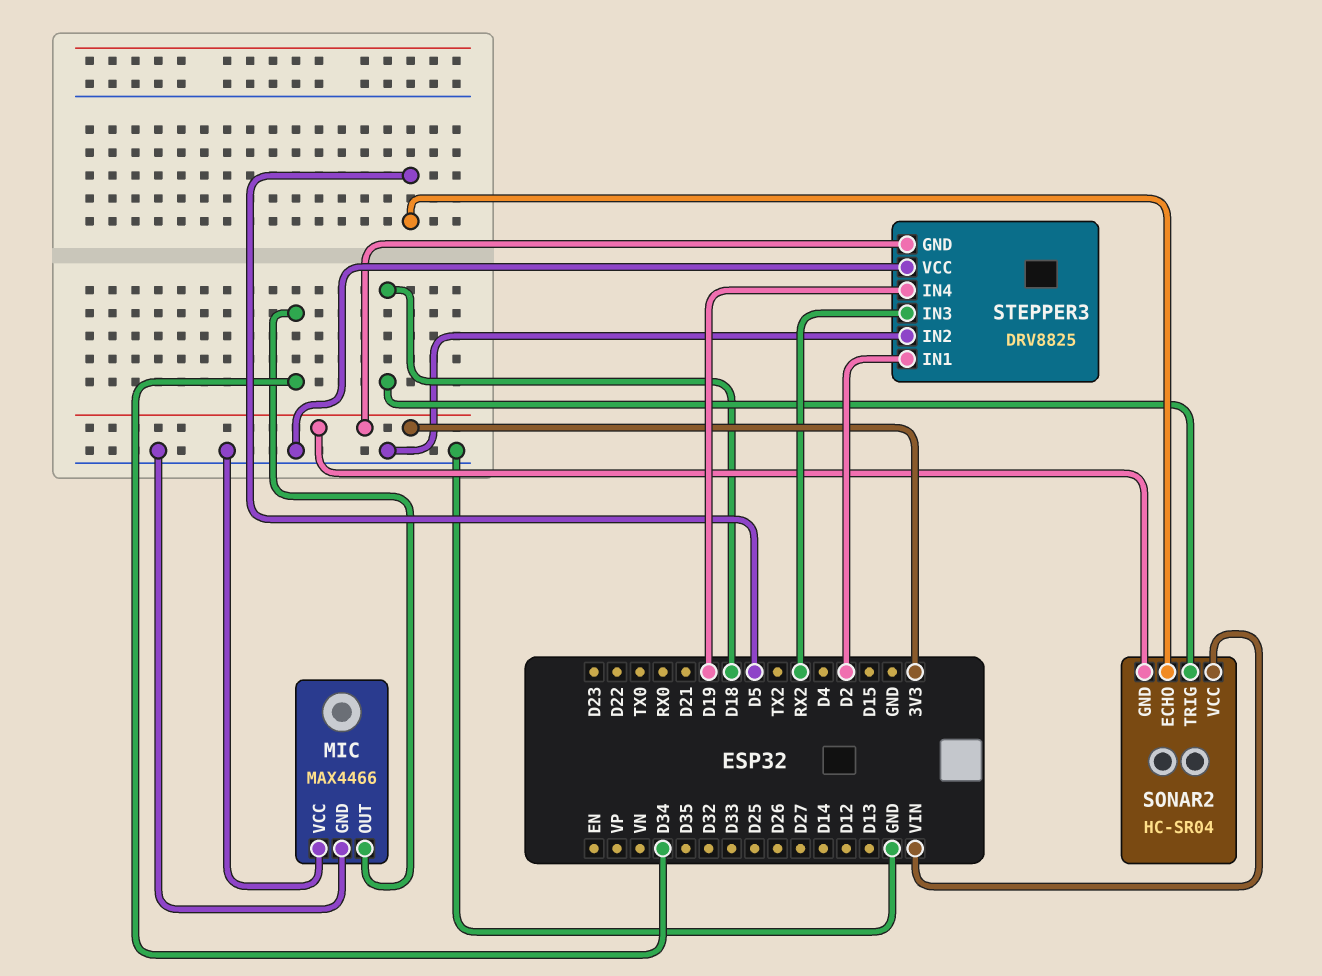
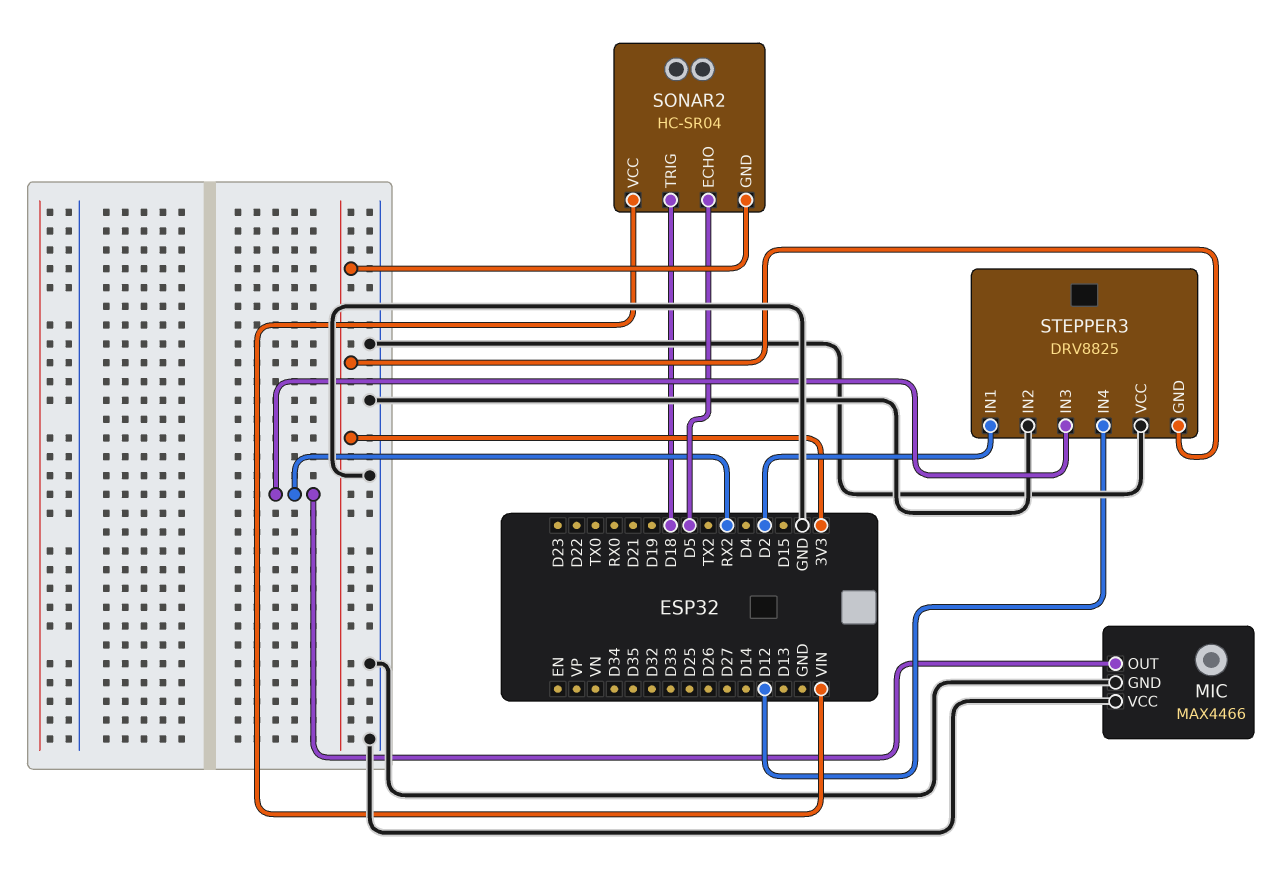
MIC pin OUT: D34 -> RX2
STEPPER3 pin IN4: D19 -> D12

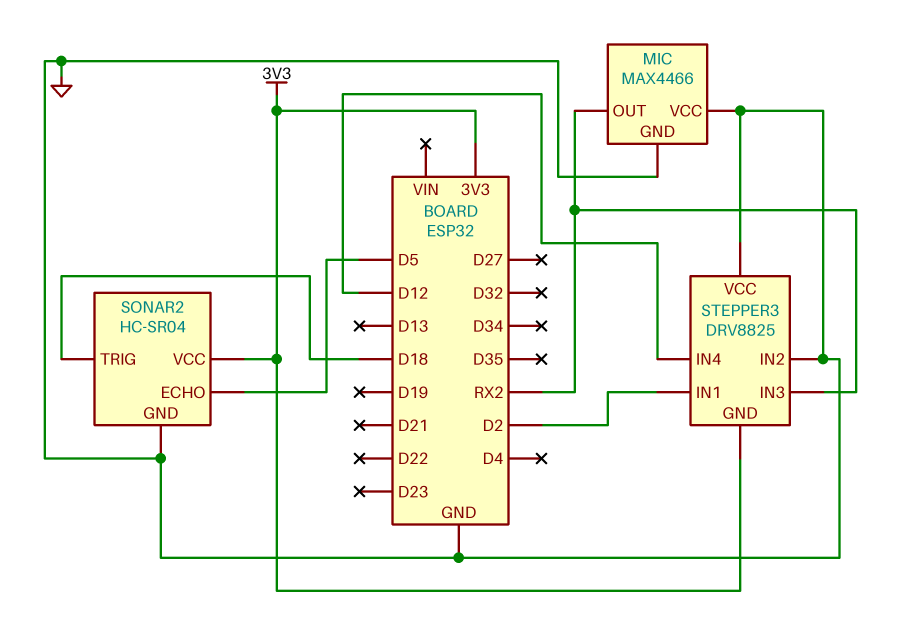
SONAR2 pin GND: 3V3 -> GND
SONAR2 pin VCC: VIN -> 3V3

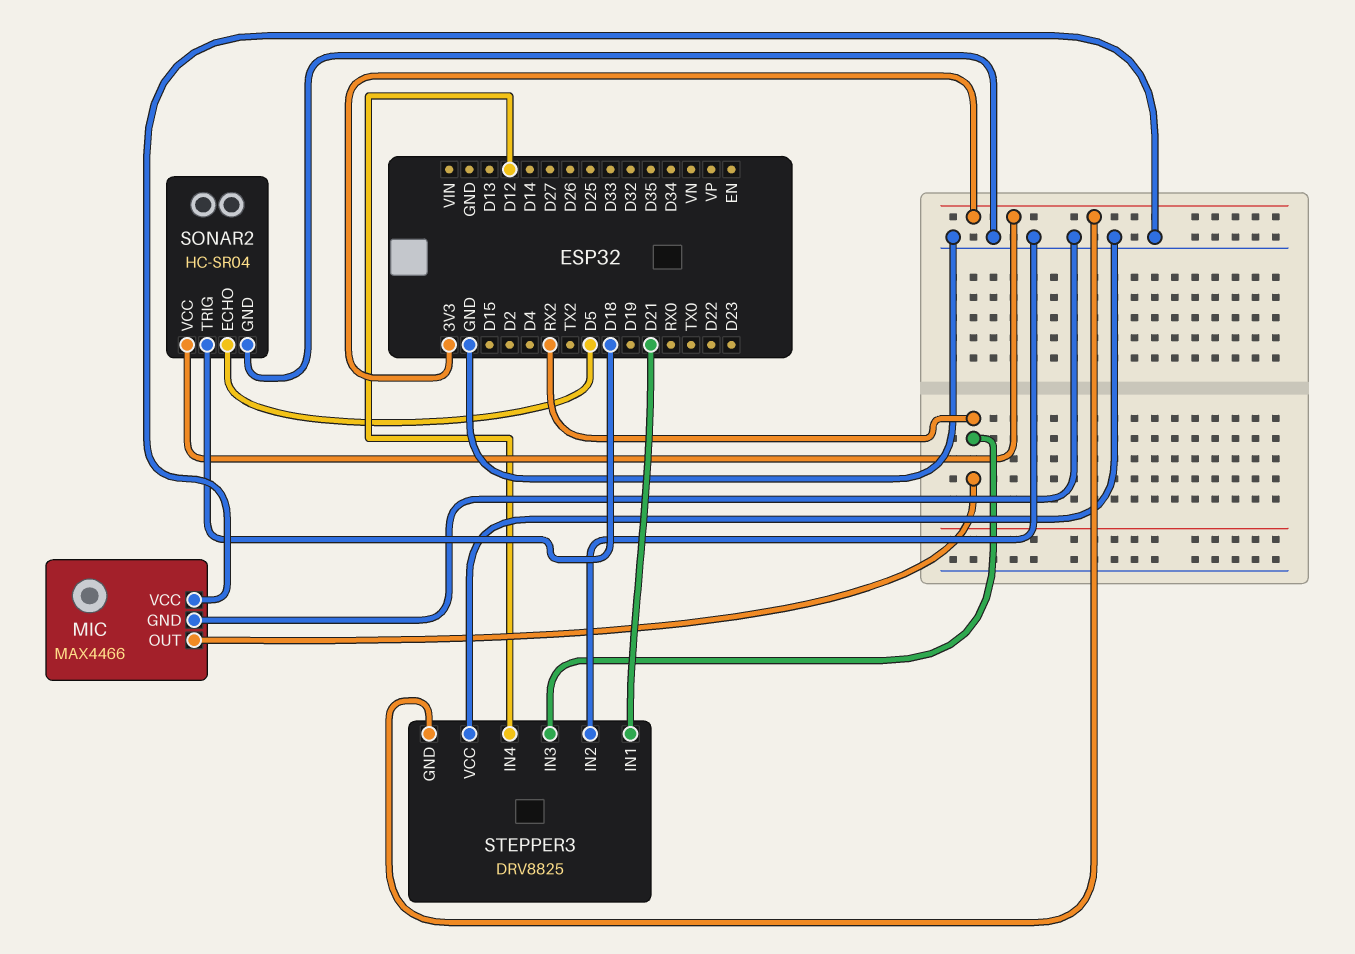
STEPPER3 pin IN1: D2 -> D21

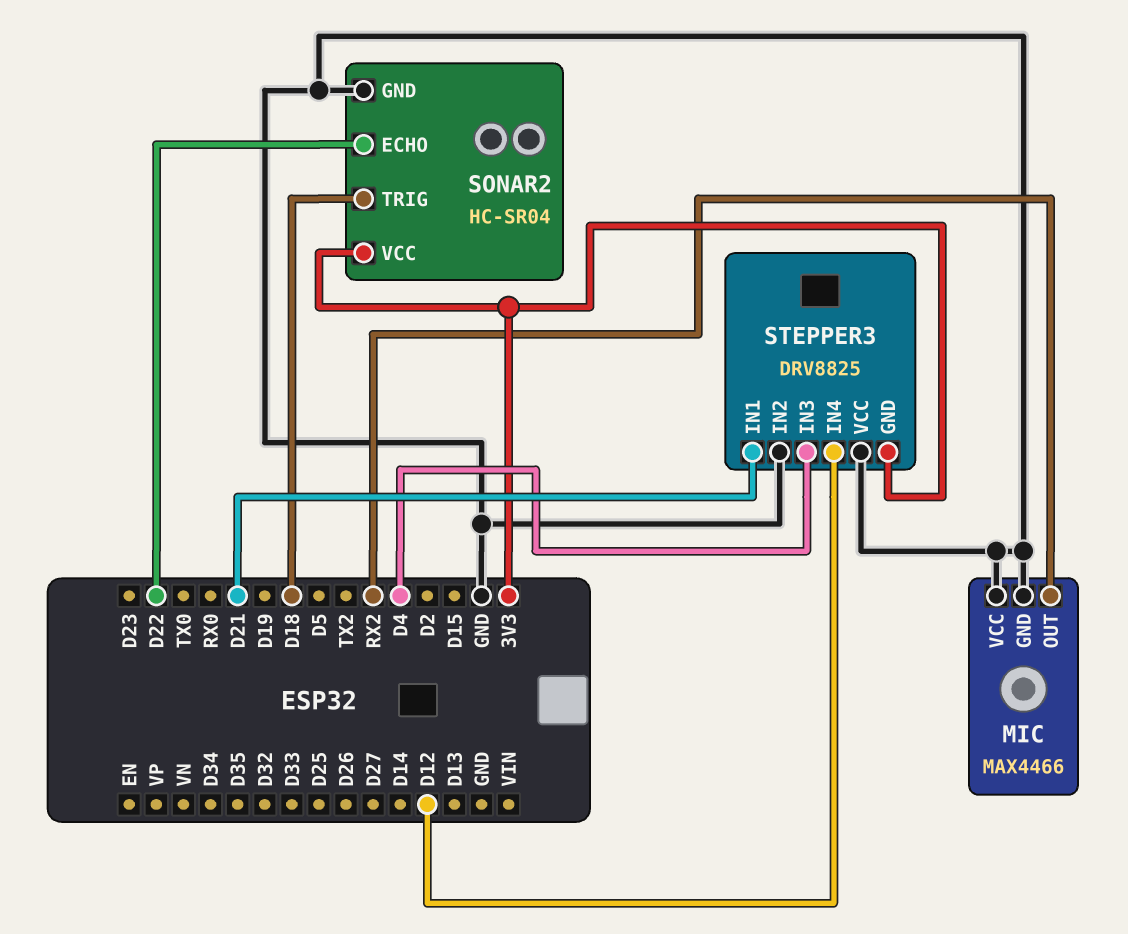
SONAR2 pin ECHO: D5 -> D22
STEPPER3 pin IN3: RX2 -> D4

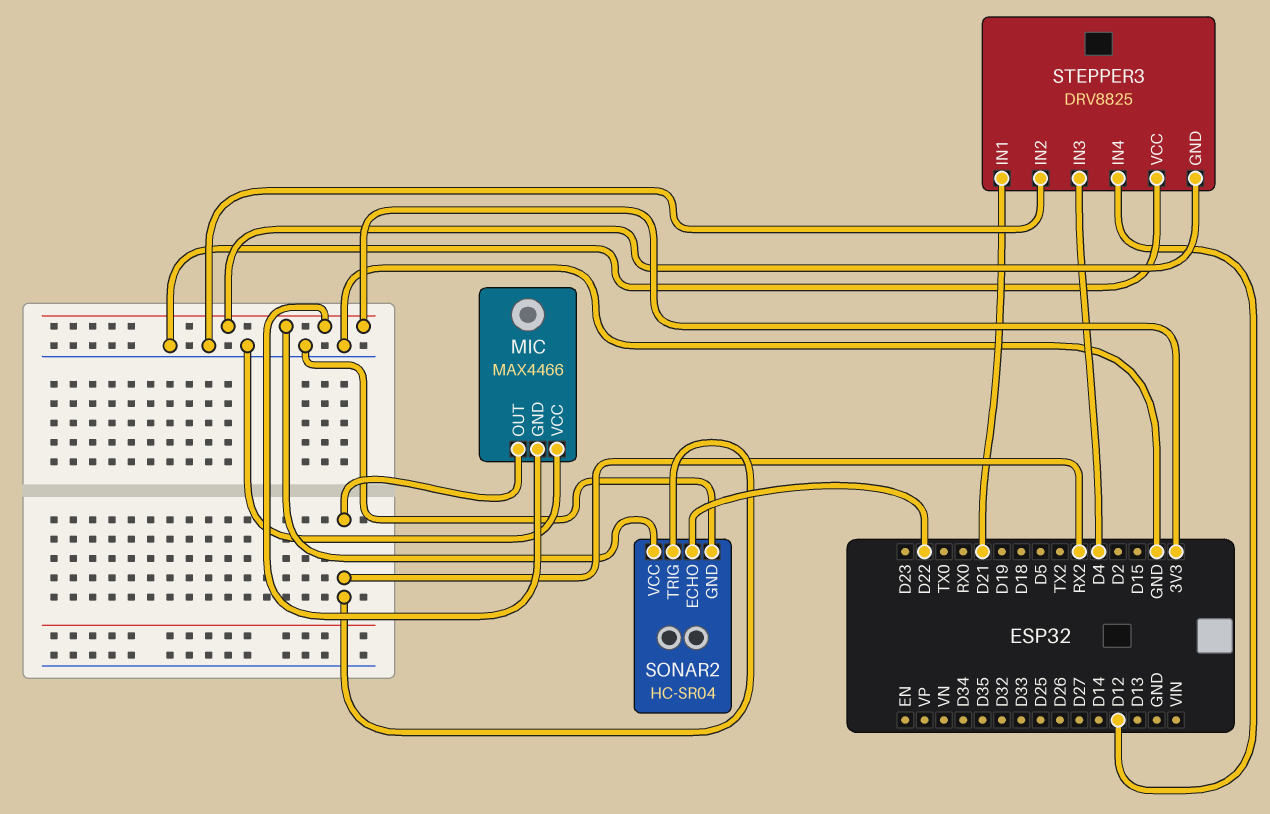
MIC pin GND: GND -> 3V3
SONAR2 pin TRIG: D18 -> RX2

